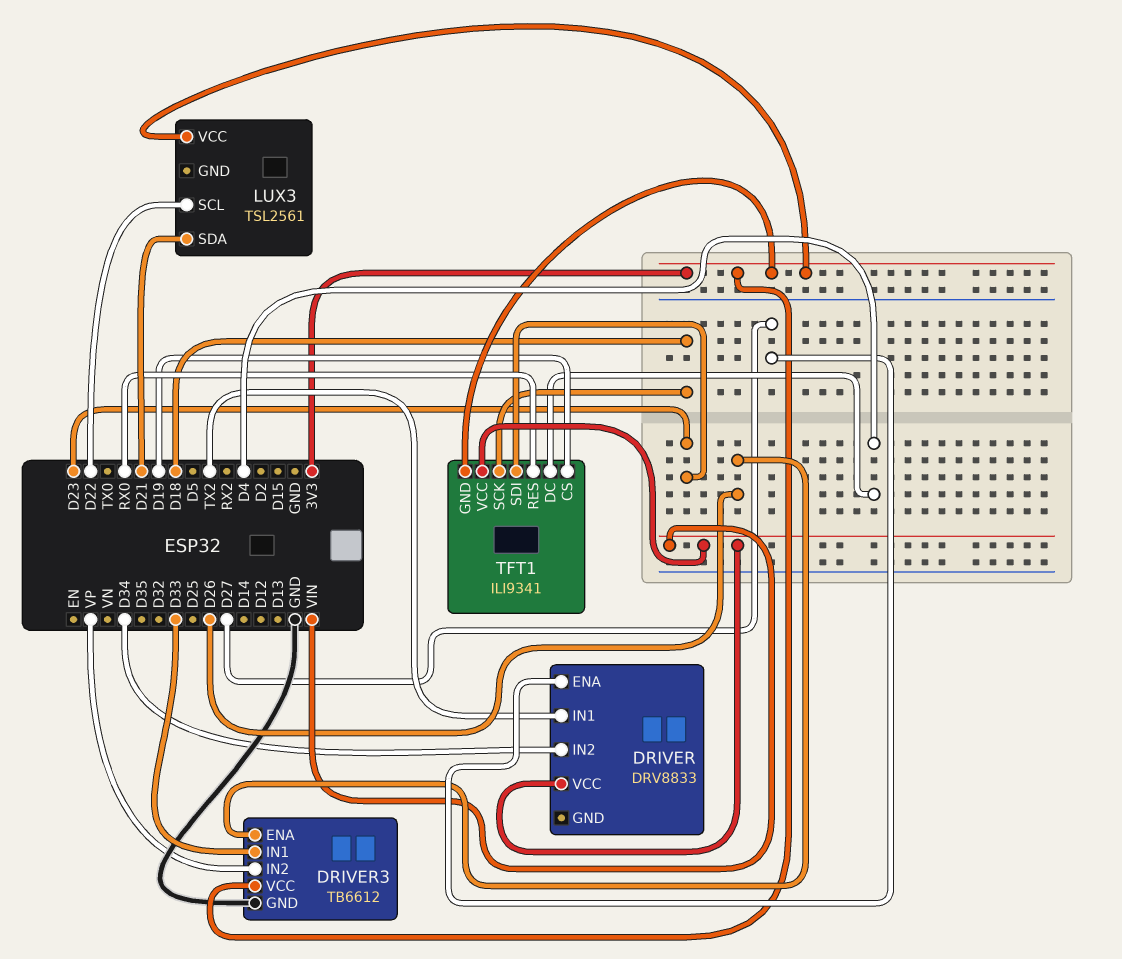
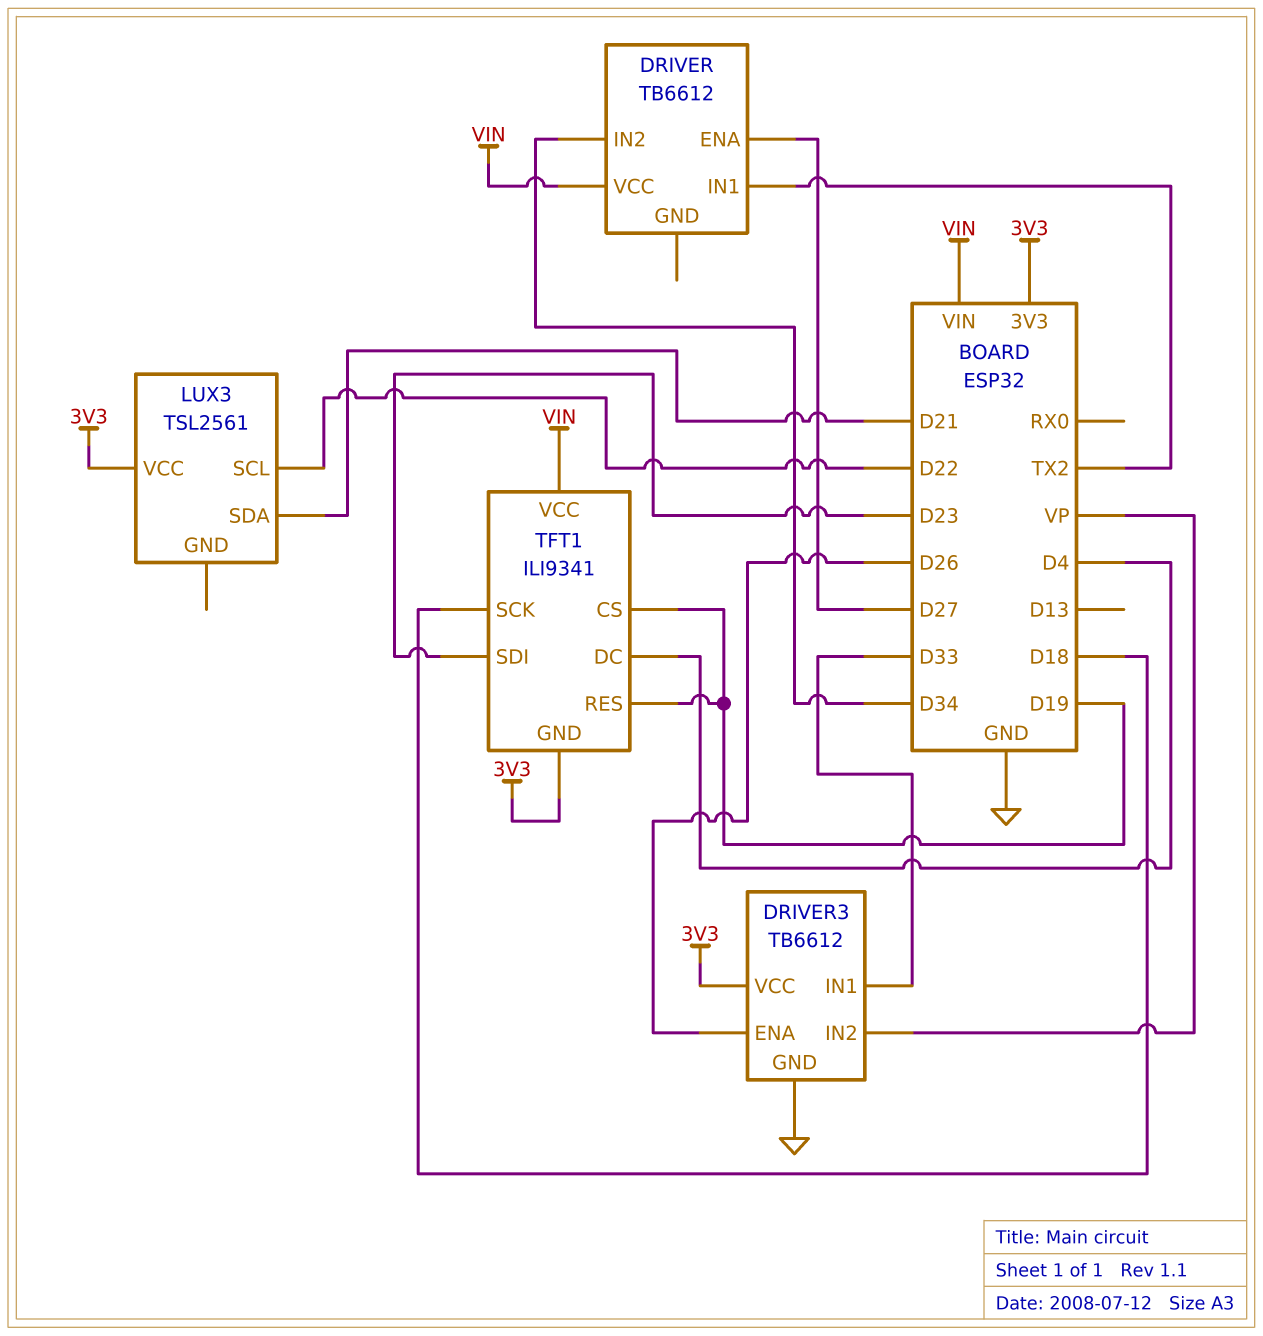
DRIVER: DRV8833 -> TB6612
TFT1 pin RES: RX0 -> D19

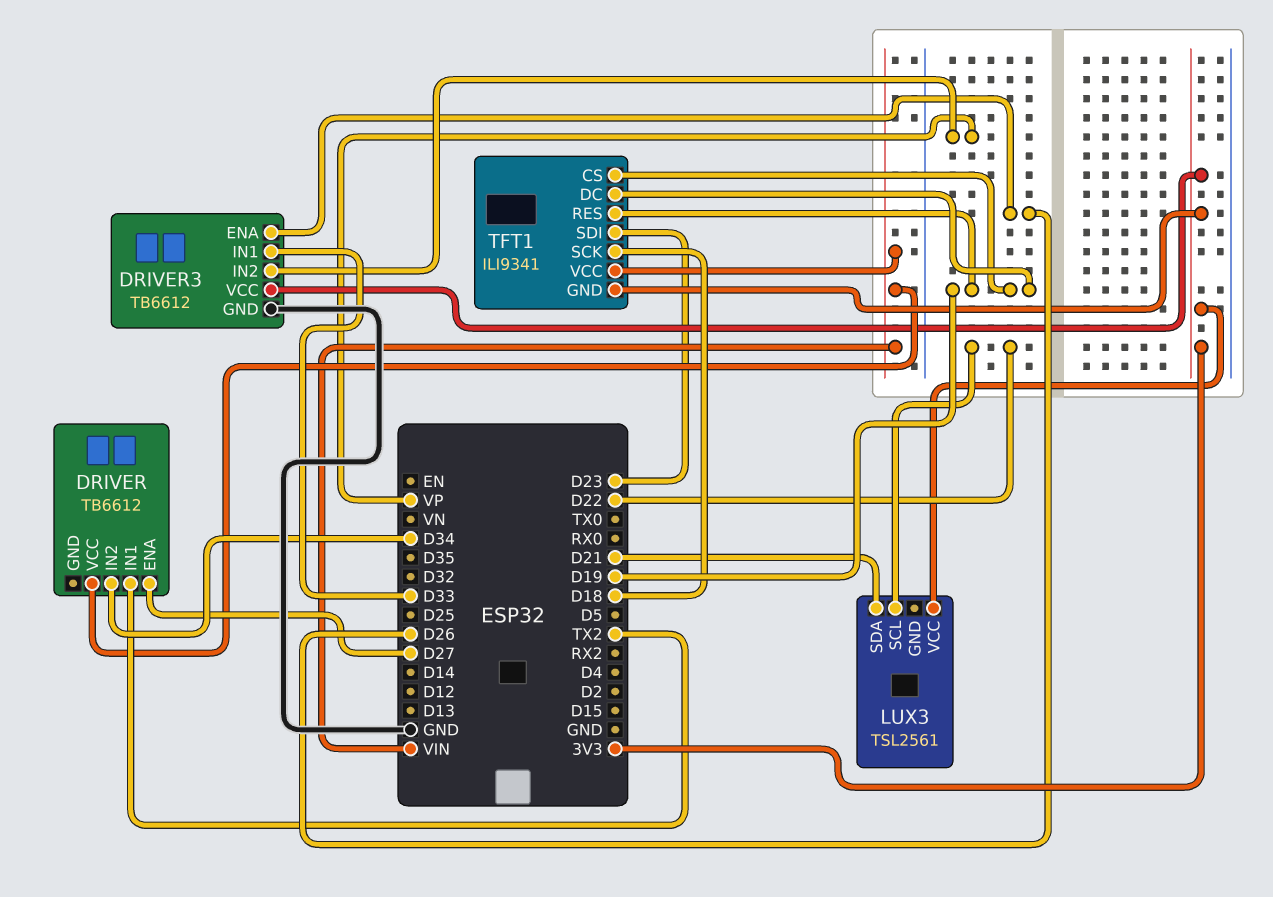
TFT1 pin DC: D4 -> D19

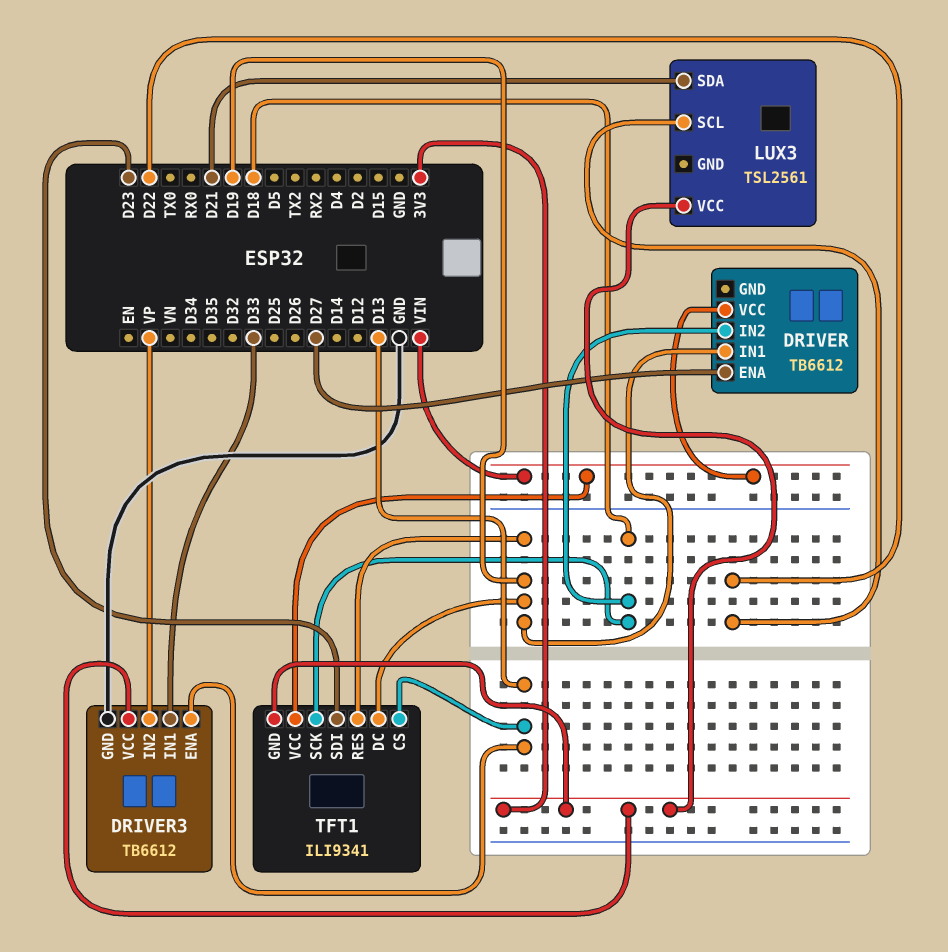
DRIVER pin IN1: TX2 -> D19
DRIVER pin IN2: D34 -> D18
DRIVER3 pin ENA: D26 -> D13
TFT1 pin CS: D19 -> D13

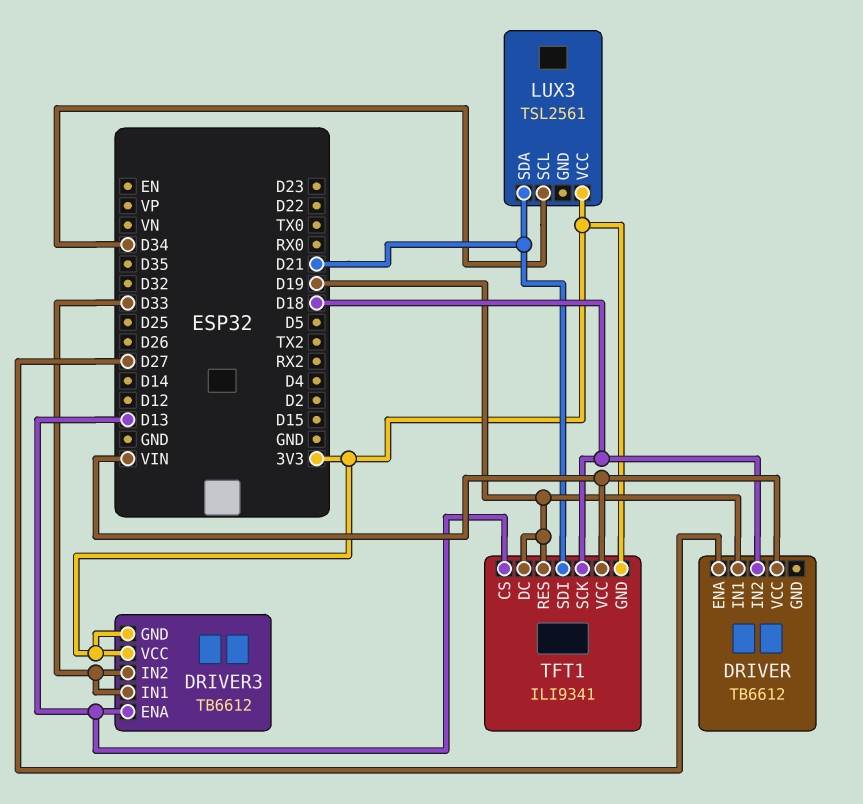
DRIVER3 pin GND: GND -> 3V3
DRIVER3 pin IN2: VP -> D33
LUX3 pin SCL: D22 -> D34
TFT1 pin SDI: D23 -> D21

